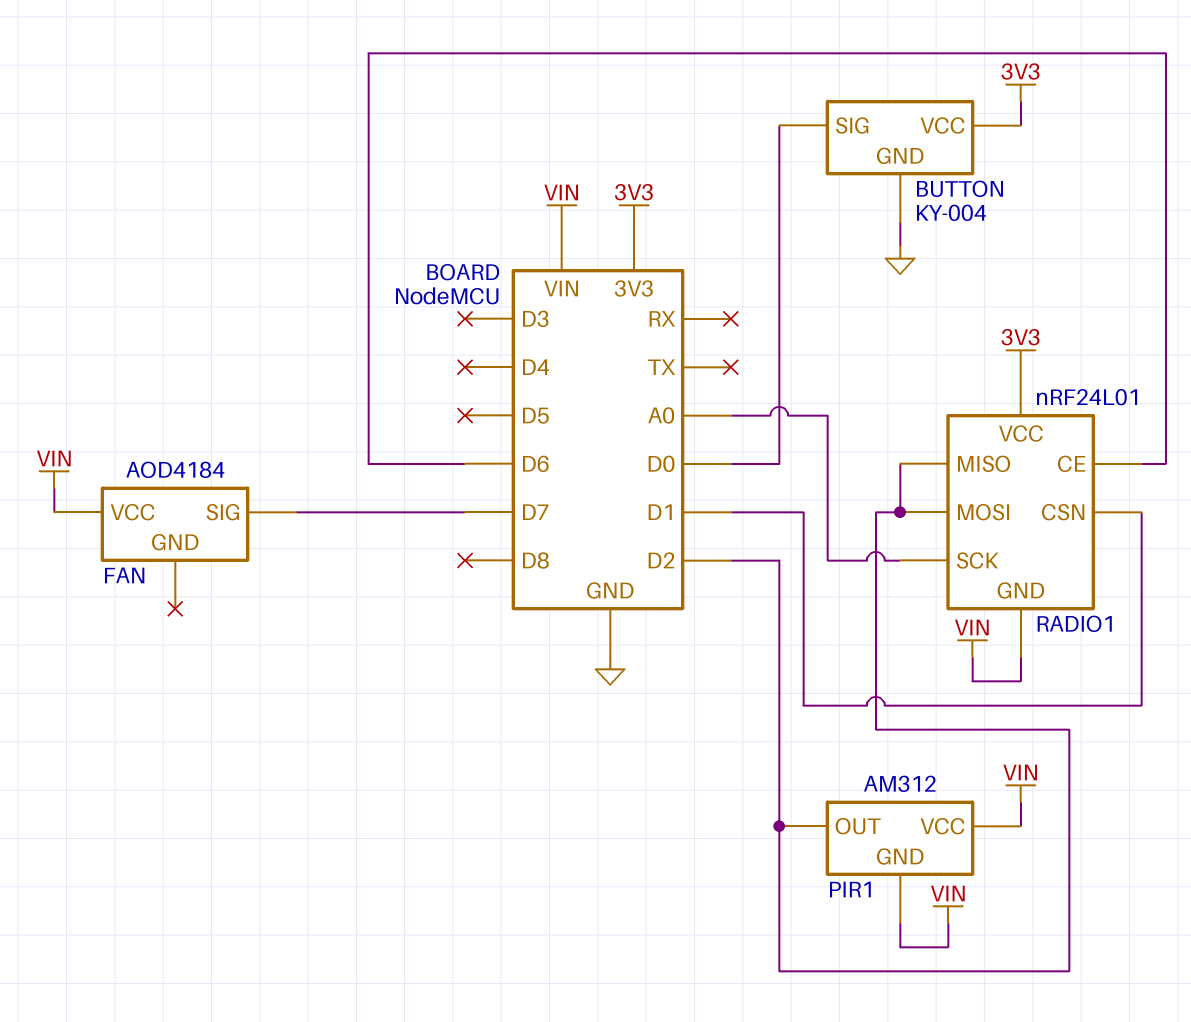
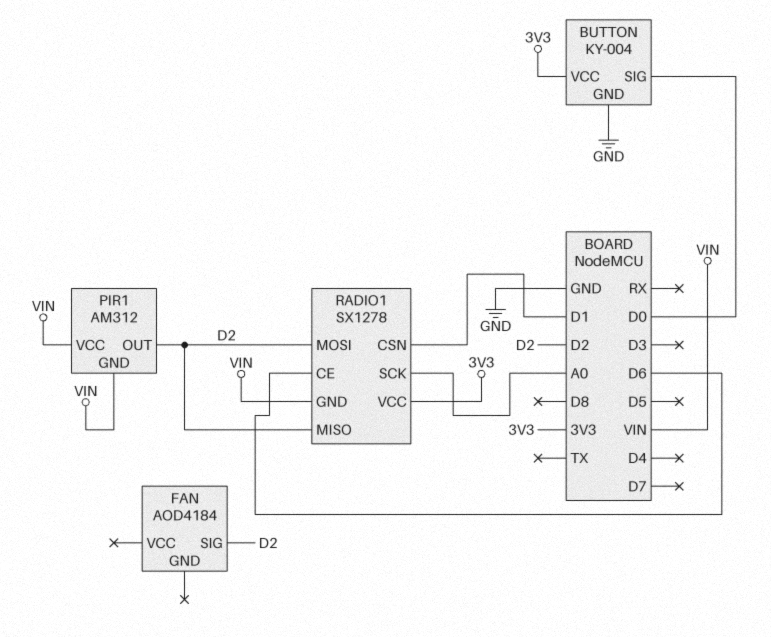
FAN pin SIG: D7 -> D2
FAN pin VCC: VIN -> none
RADIO1: nRF24L01 -> SX1278

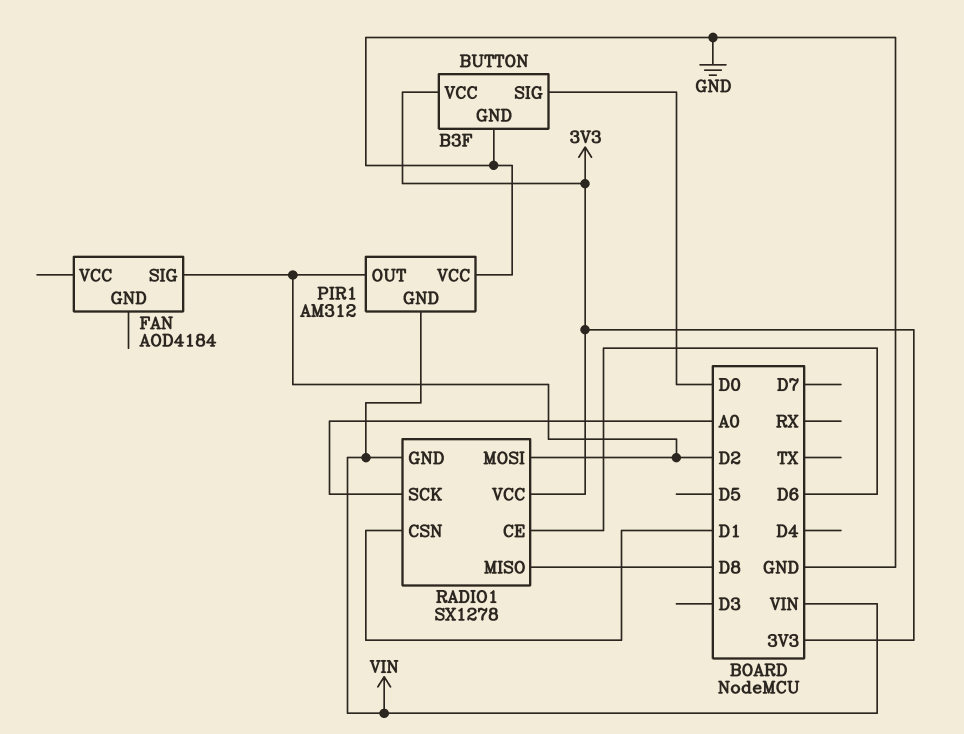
BUTTON: KY-004 -> B3F
PIR1 pin VCC: VIN -> GND
RADIO1 pin MISO: D2 -> D8

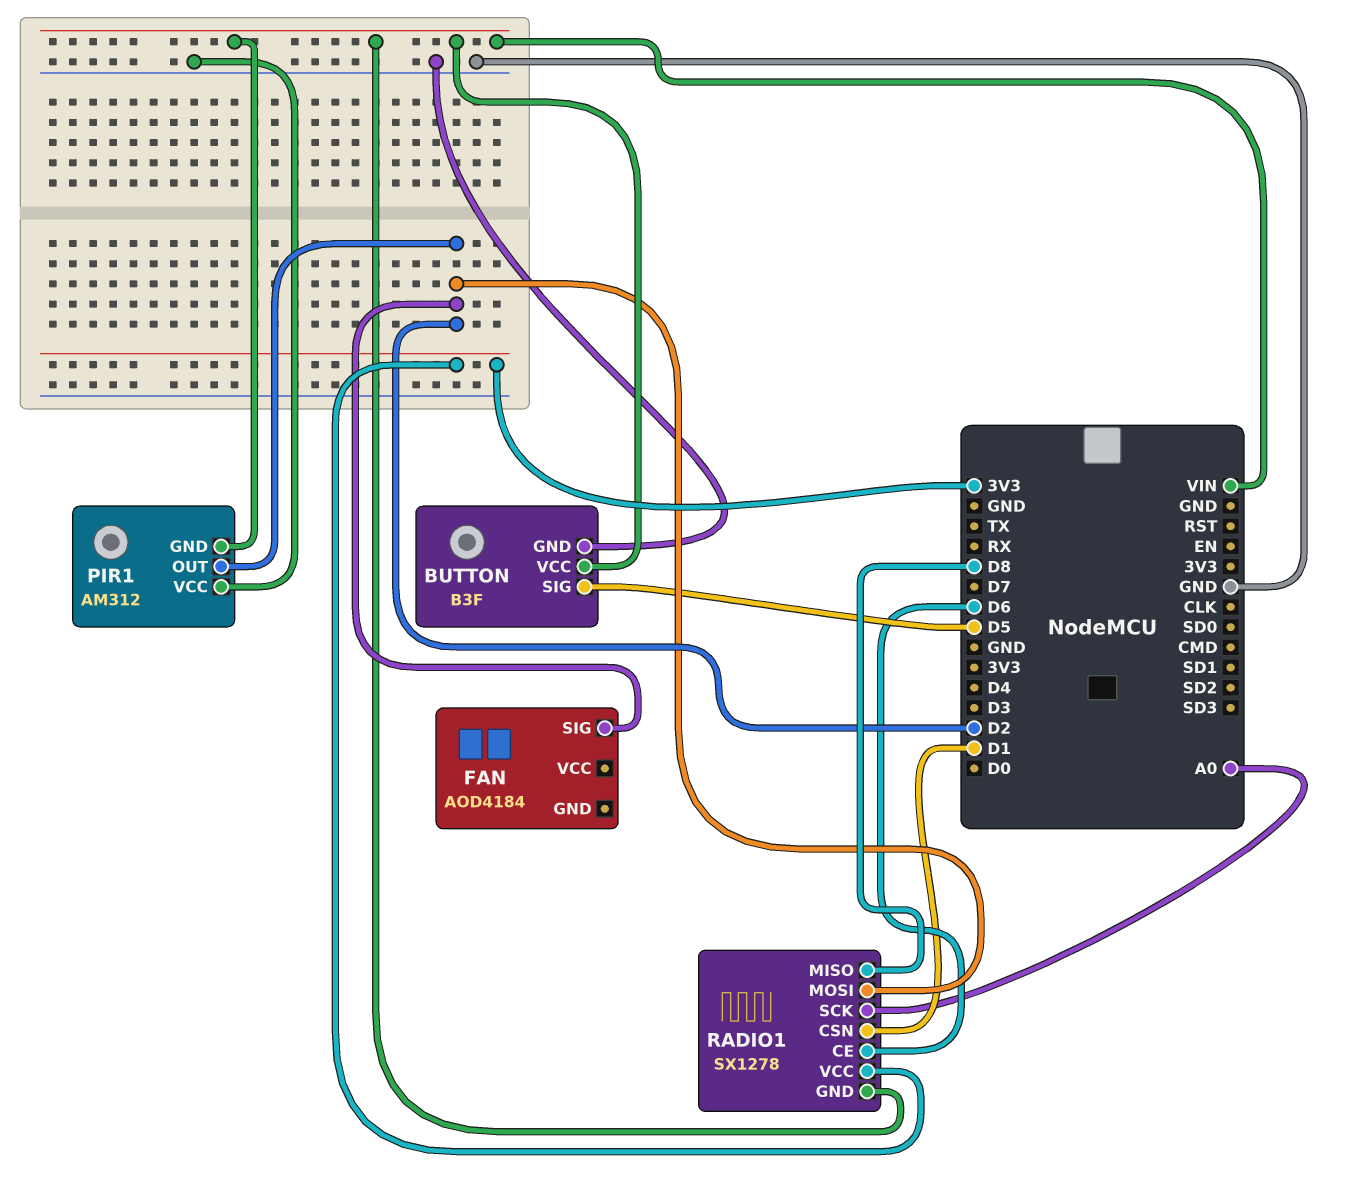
BUTTON pin SIG: D0 -> D5
BUTTON pin VCC: 3V3 -> VIN

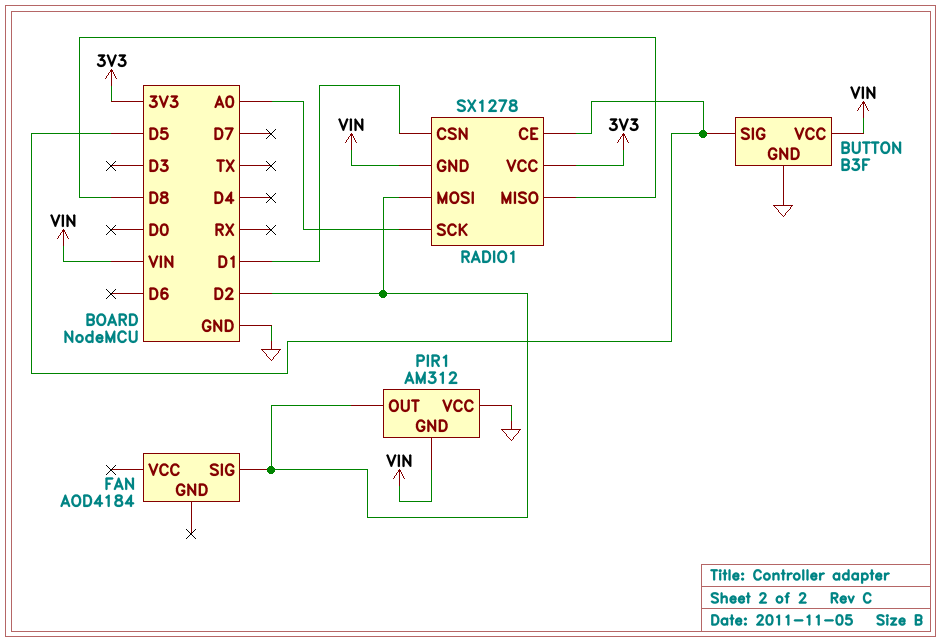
RADIO1 pin CE: D6 -> D5

